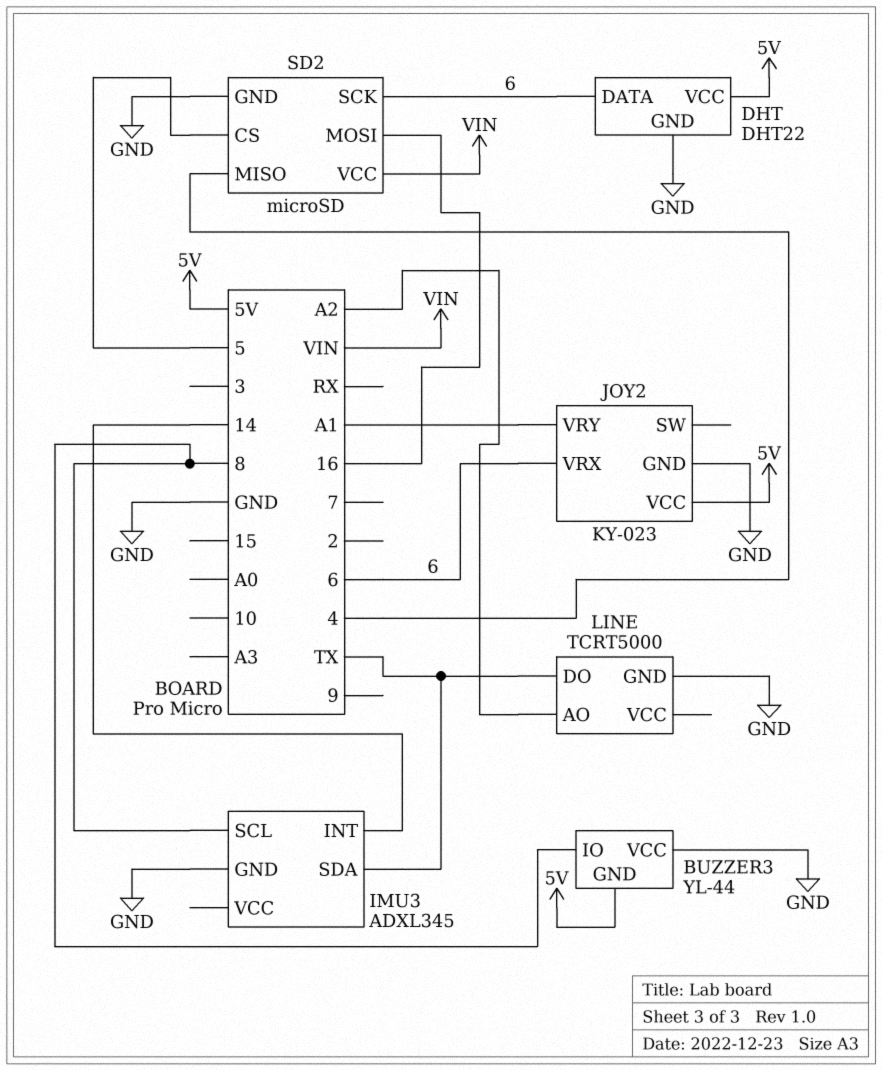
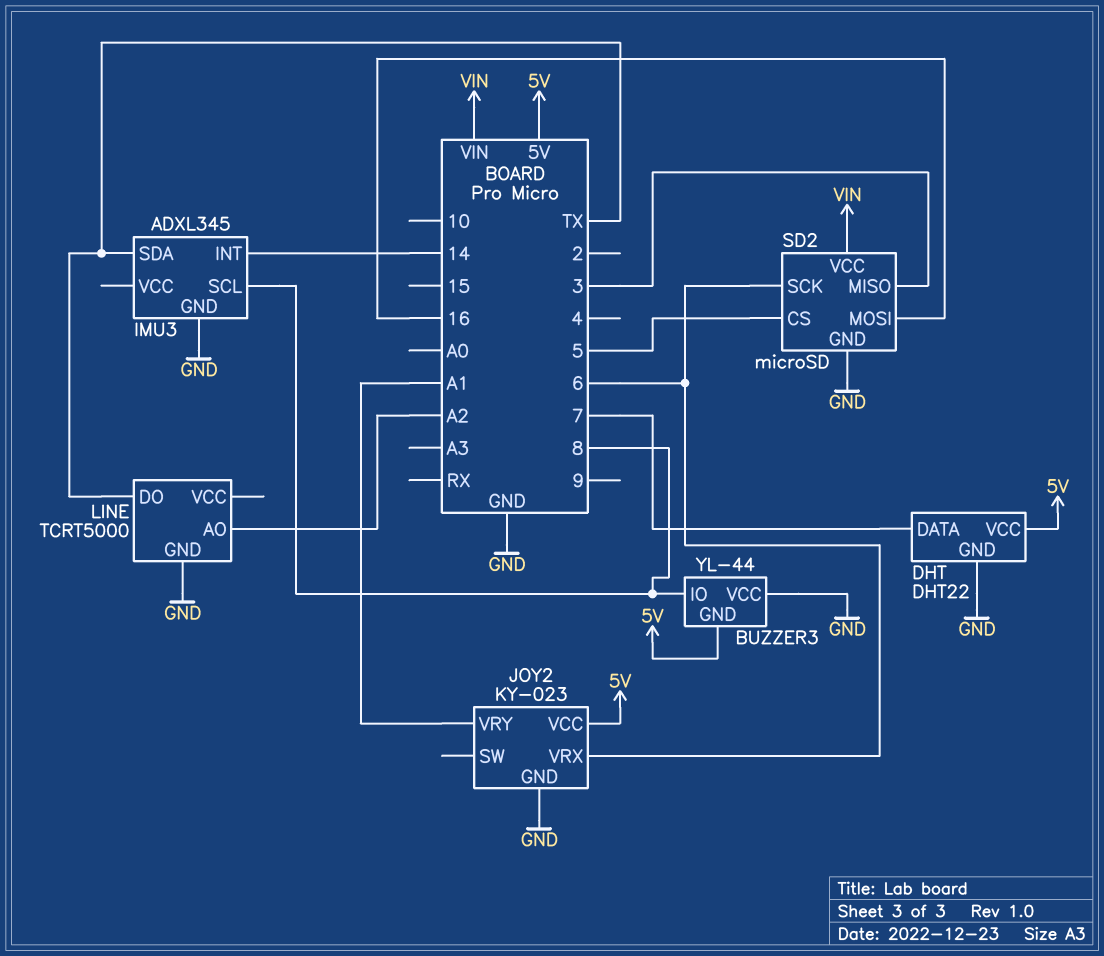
DHT pin DATA: 6 -> 7
SD2 pin MISO: 4 -> 3

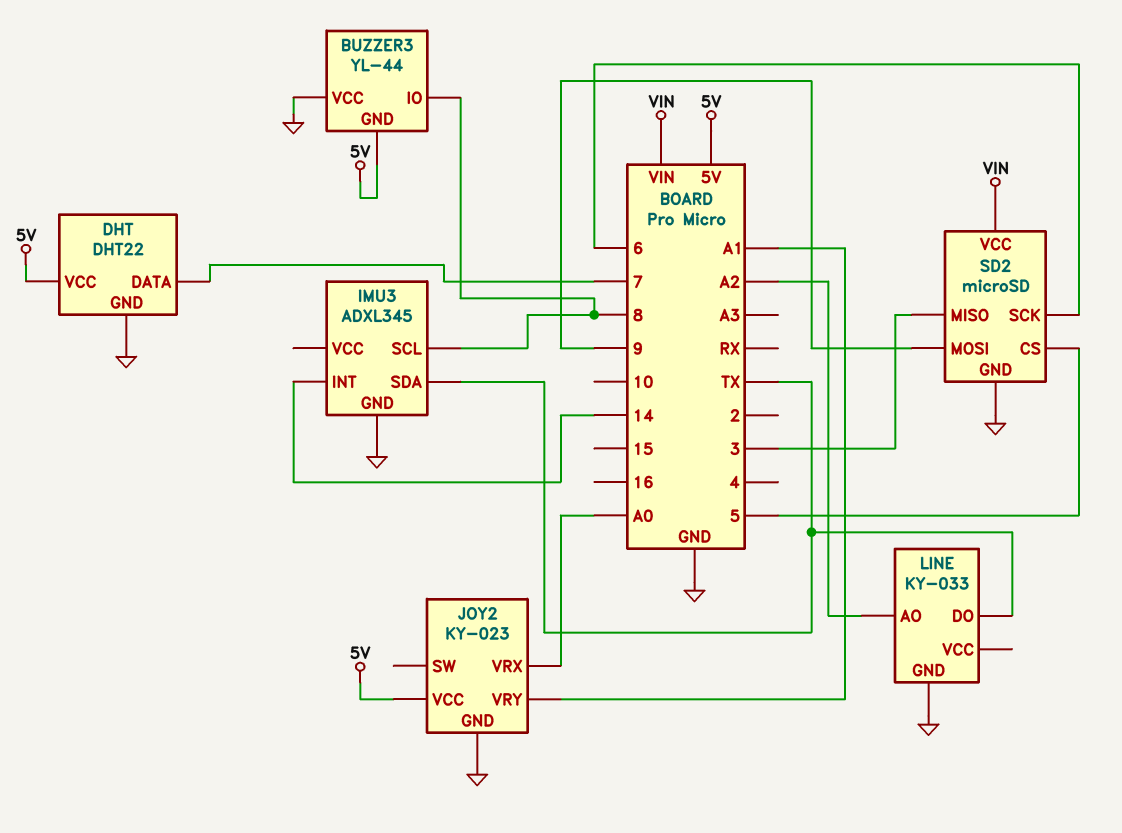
JOY2 pin VRX: 6 -> A0
LINE: TCRT5000 -> KY-033
SD2 pin MOSI: 16 -> 9

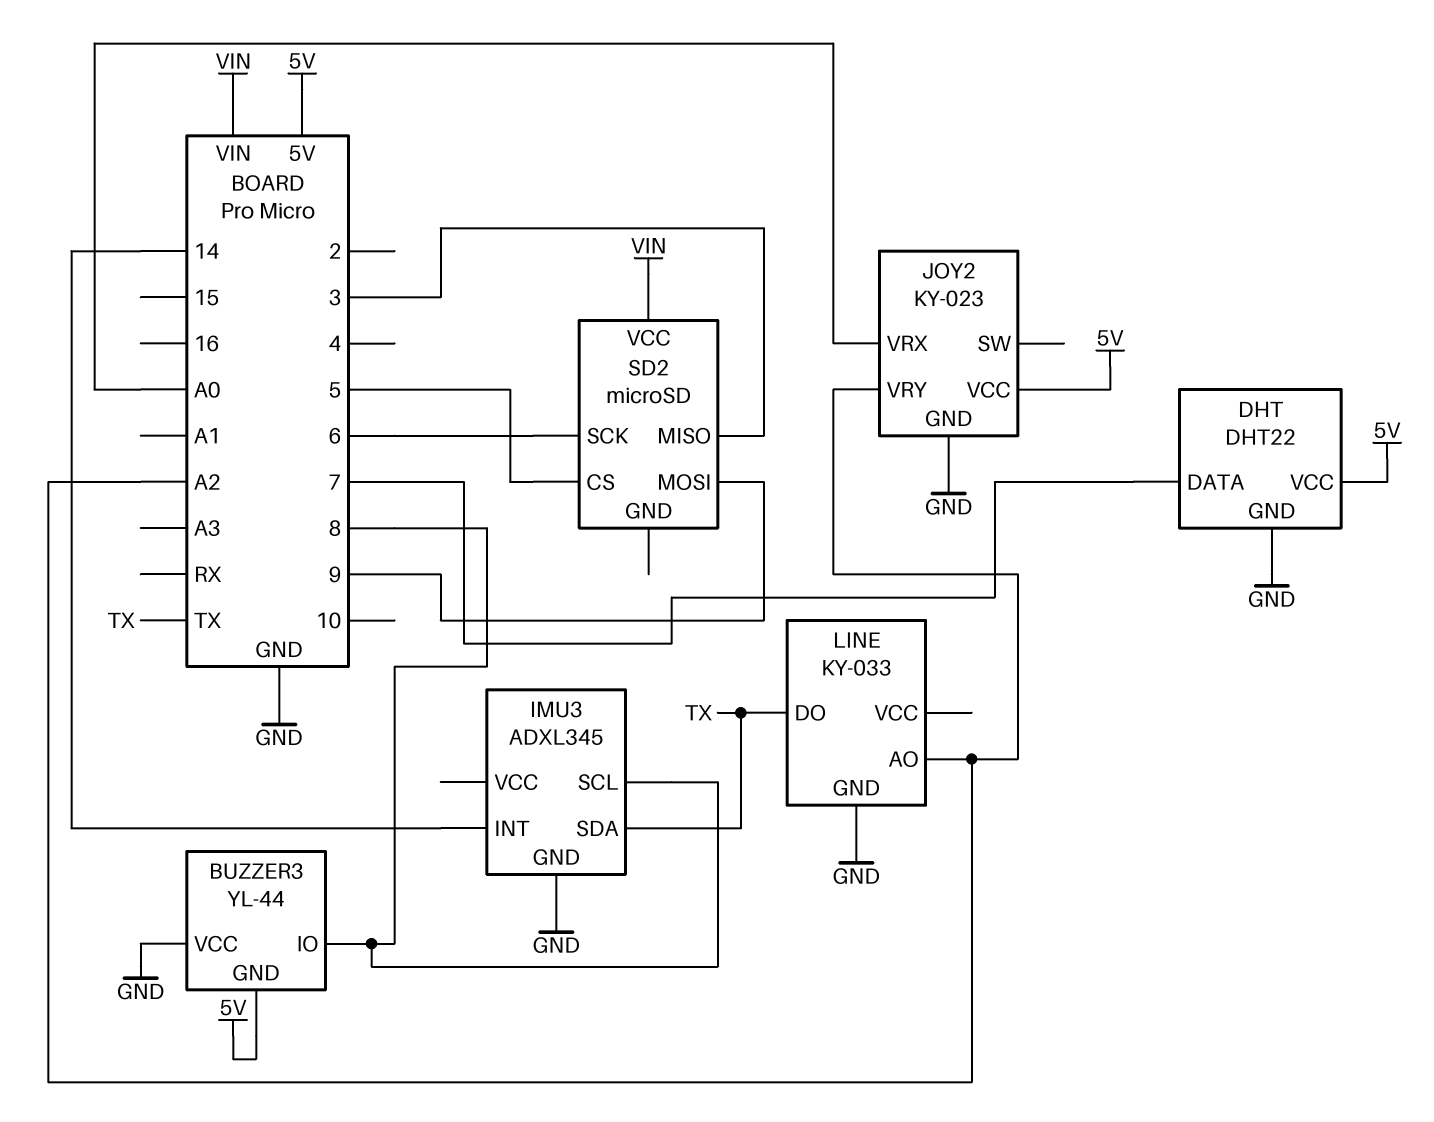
JOY2 pin VRY: A1 -> A2
SD2 pin GND: GND -> none

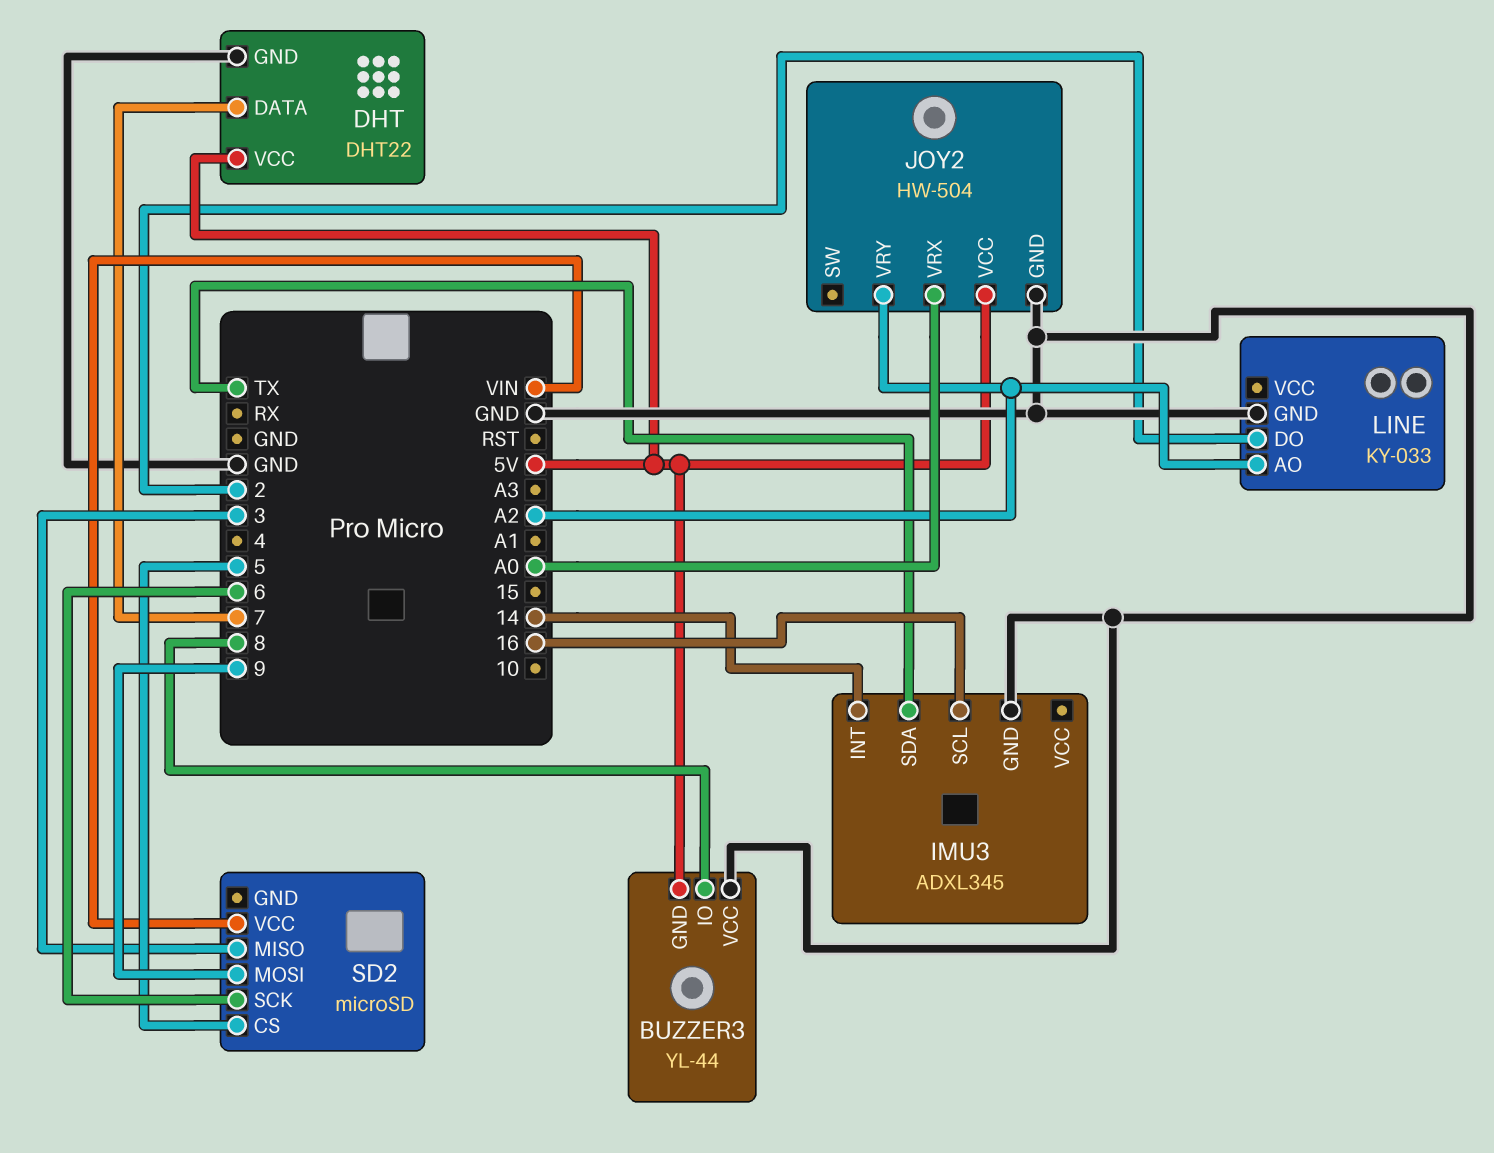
IMU3 pin SCL: 8 -> 16
JOY2: KY-023 -> HW-504
LINE pin DO: TX -> 2

